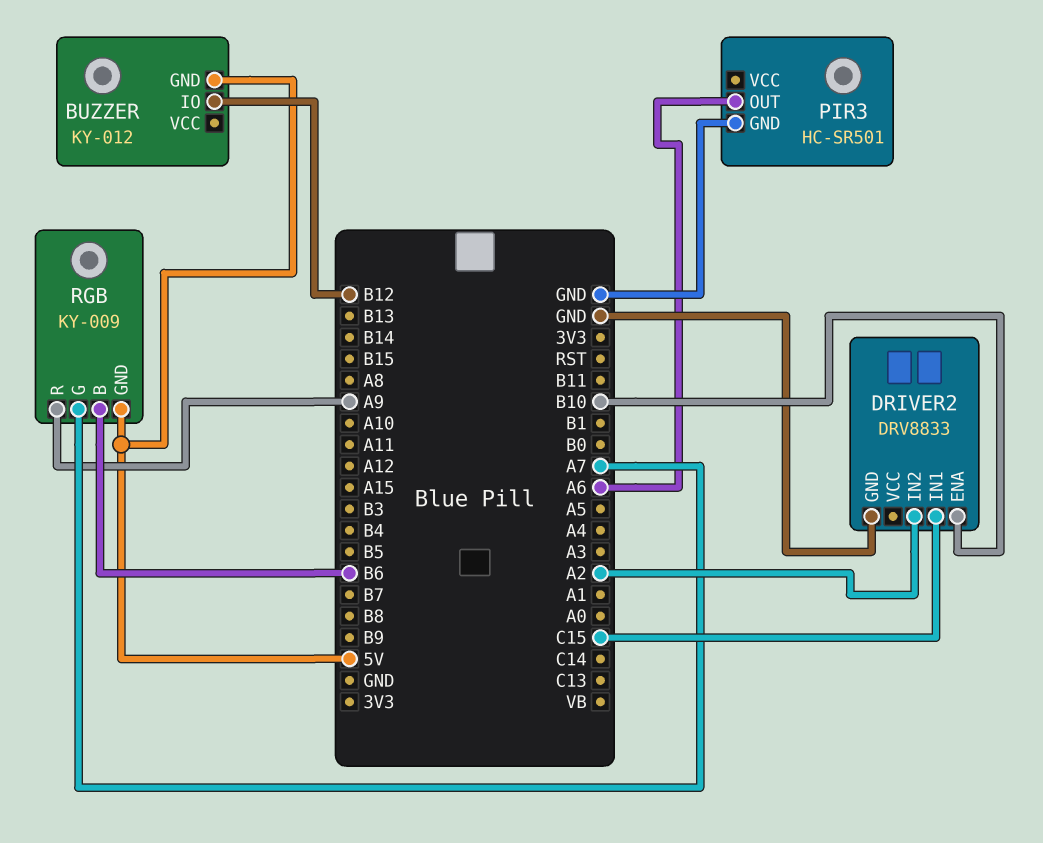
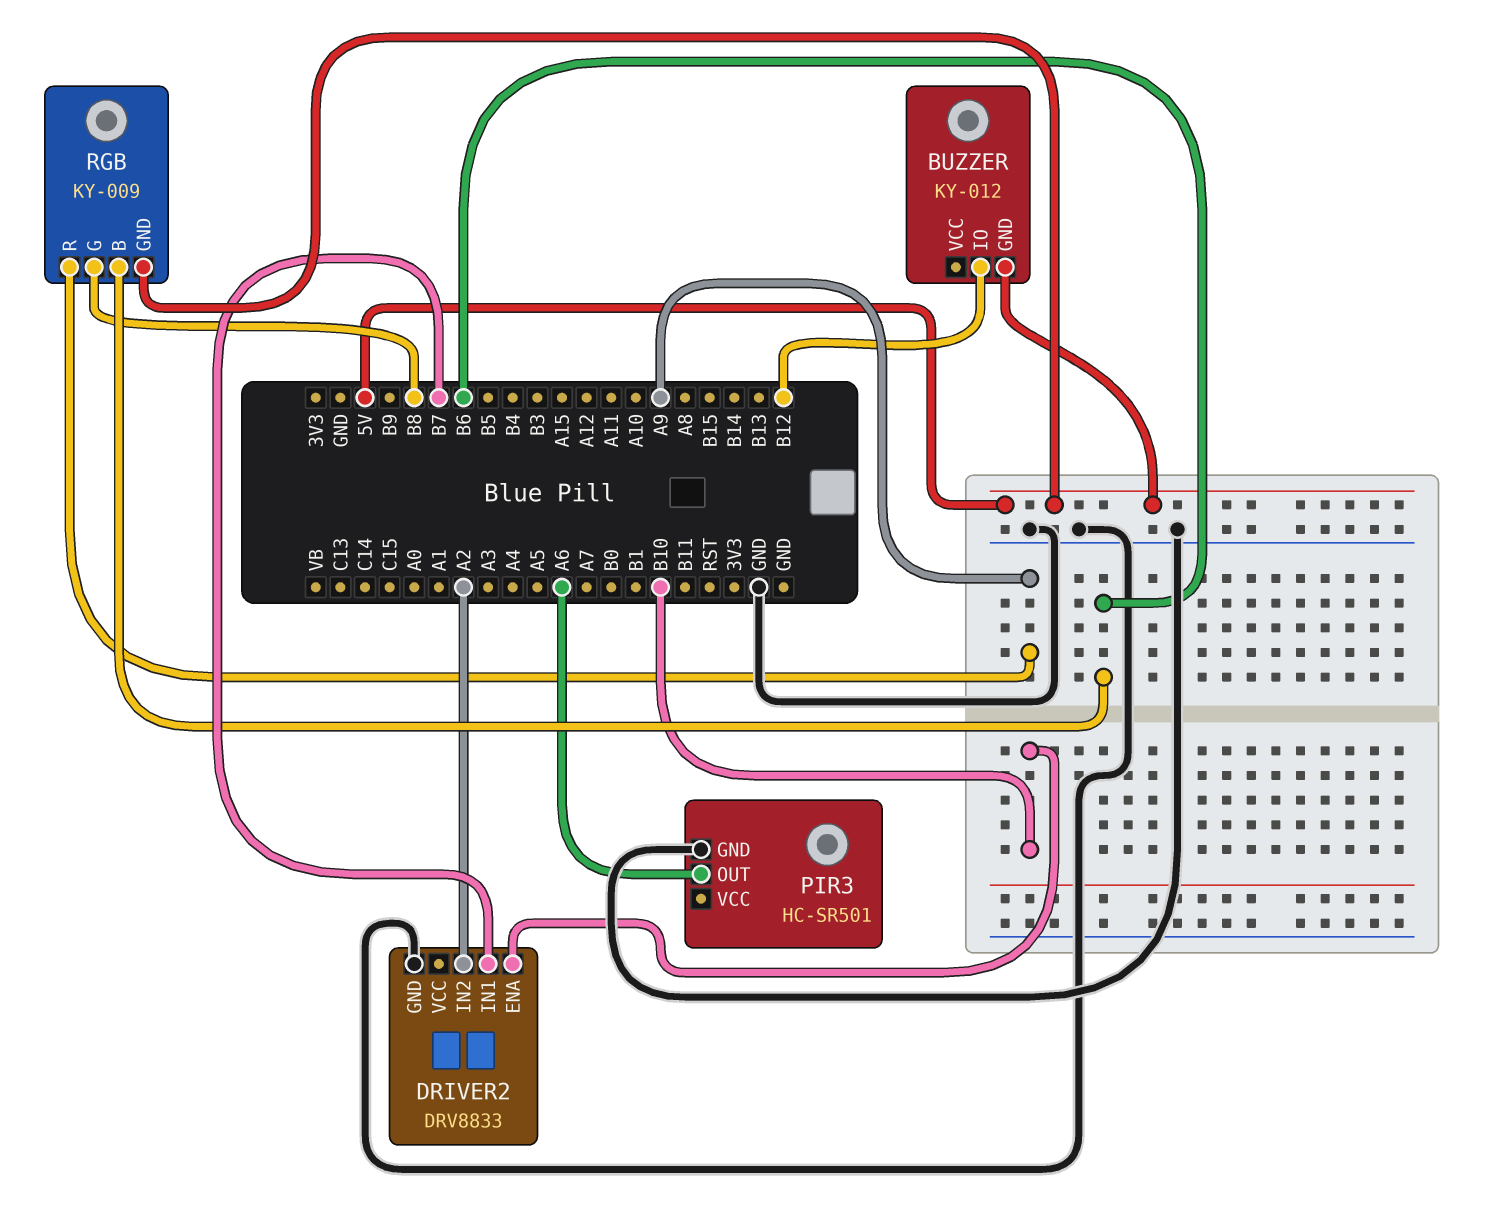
DRIVER2 pin IN1: C15 -> B7
RGB pin G: A7 -> B8

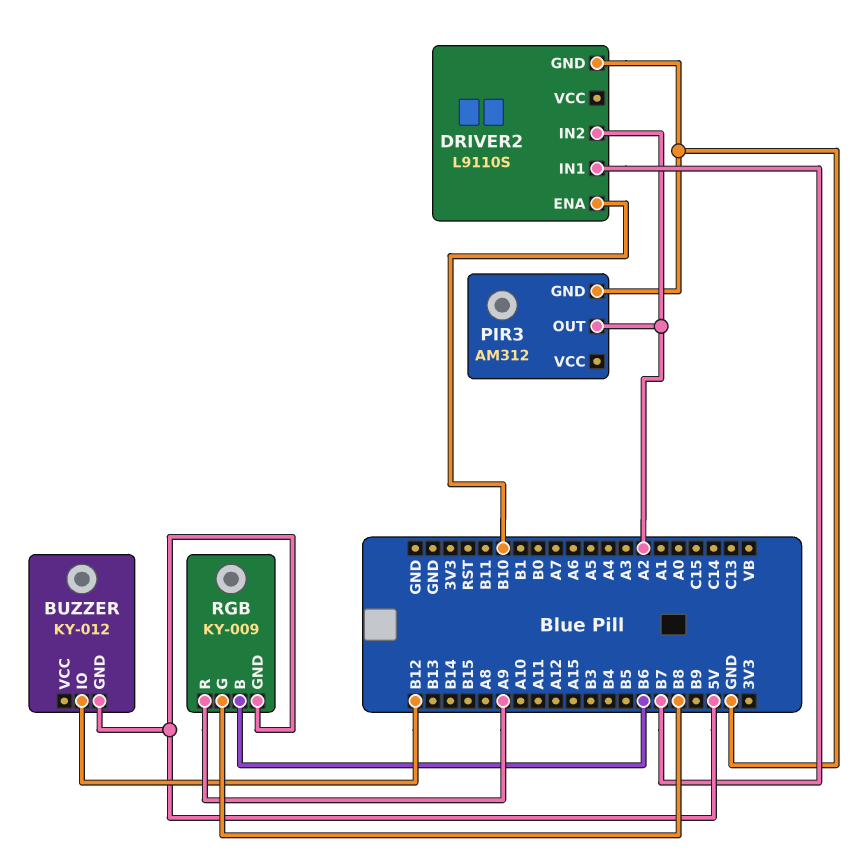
DRIVER2: DRV8833 -> L9110S
PIR3: HC-SR501 -> AM312
PIR3 pin OUT: A6 -> A2

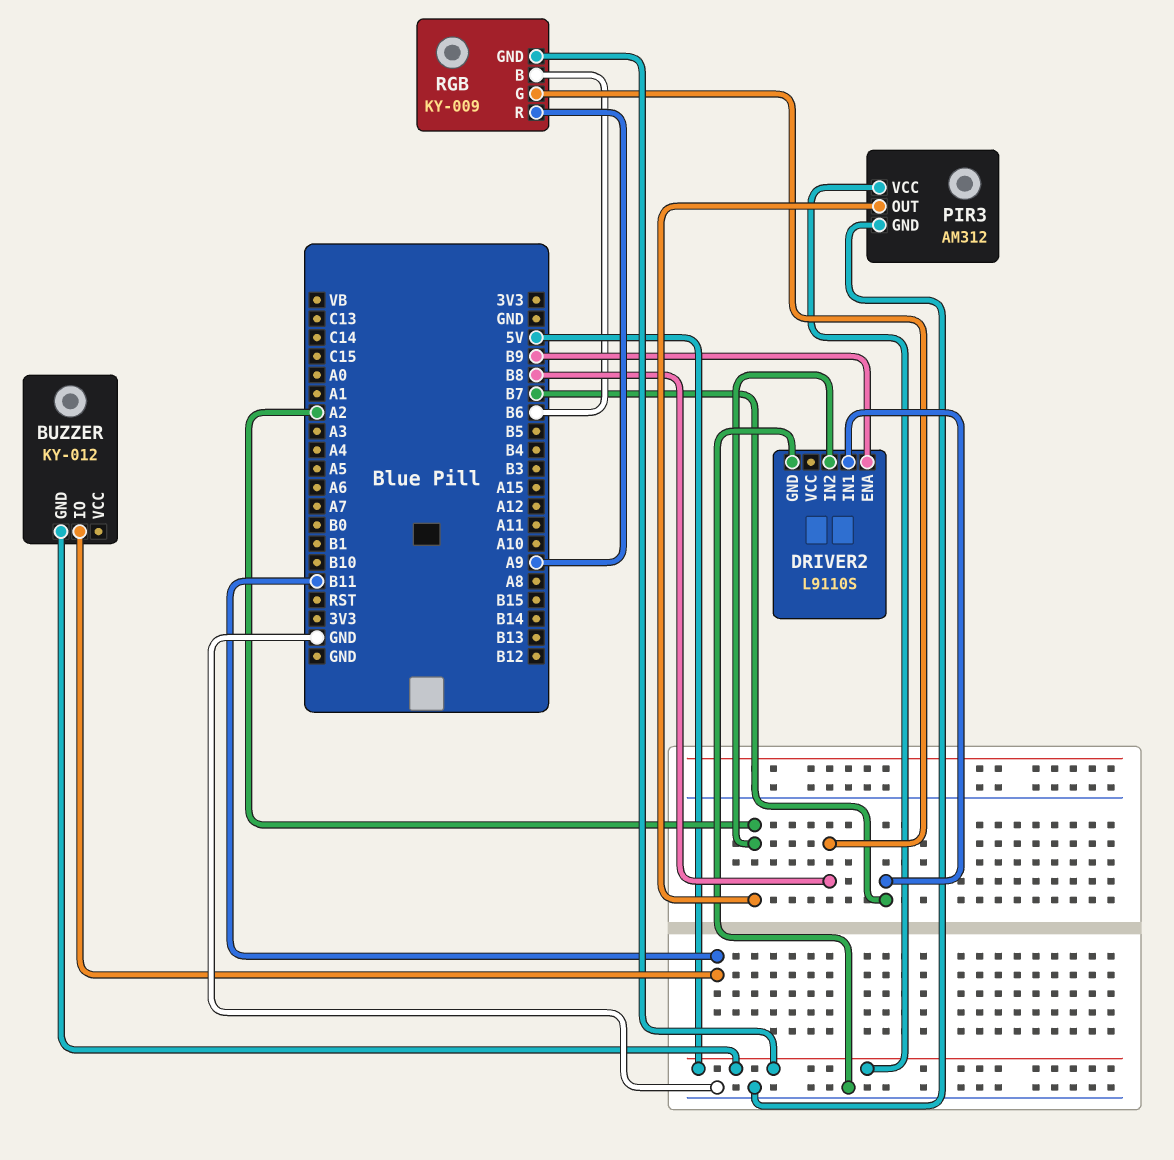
BUZZER pin IO: B12 -> B11
DRIVER2 pin ENA: B10 -> B9
PIR3 pin VCC: none -> 5V

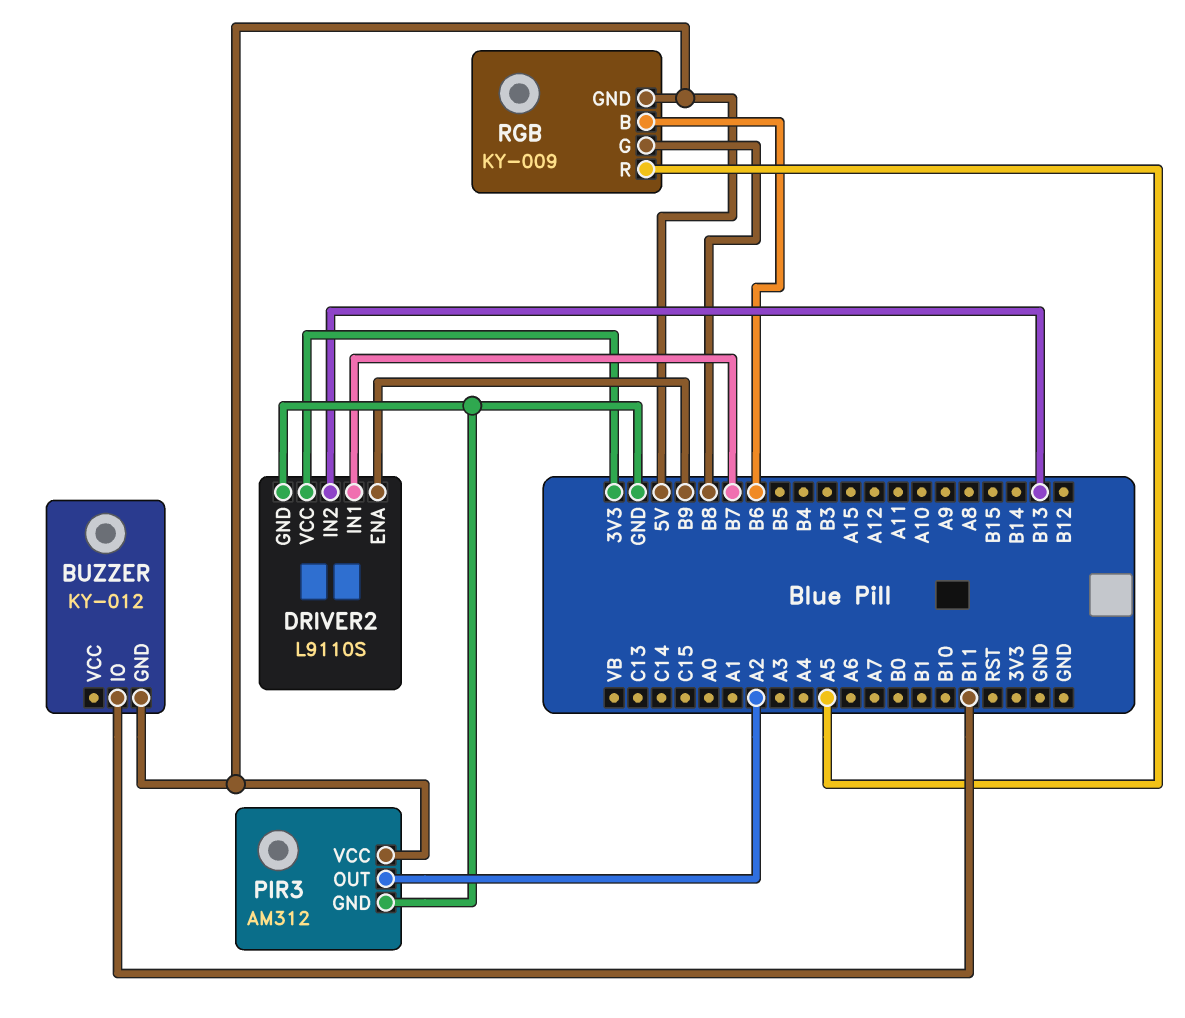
DRIVER2 pin IN2: A2 -> B13
DRIVER2 pin VCC: none -> 3V3
RGB pin R: A9 -> A5

